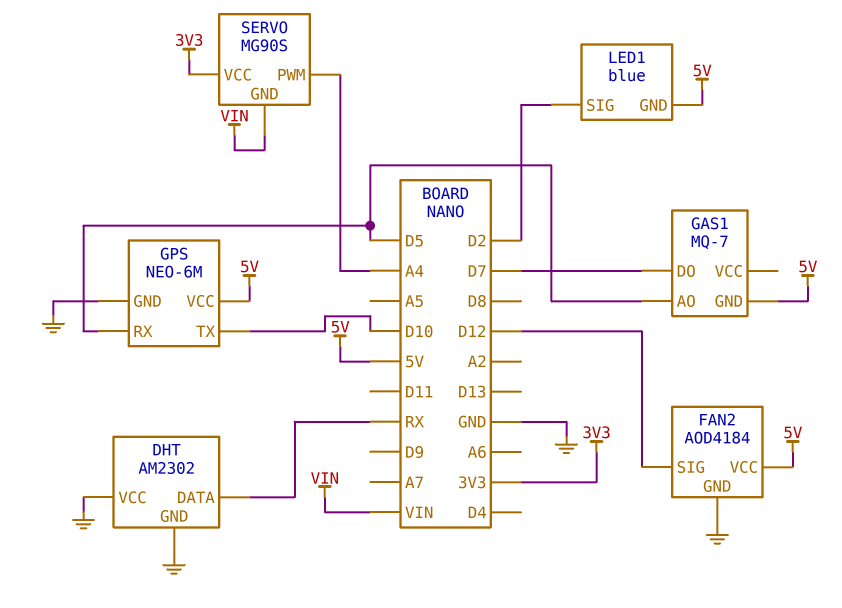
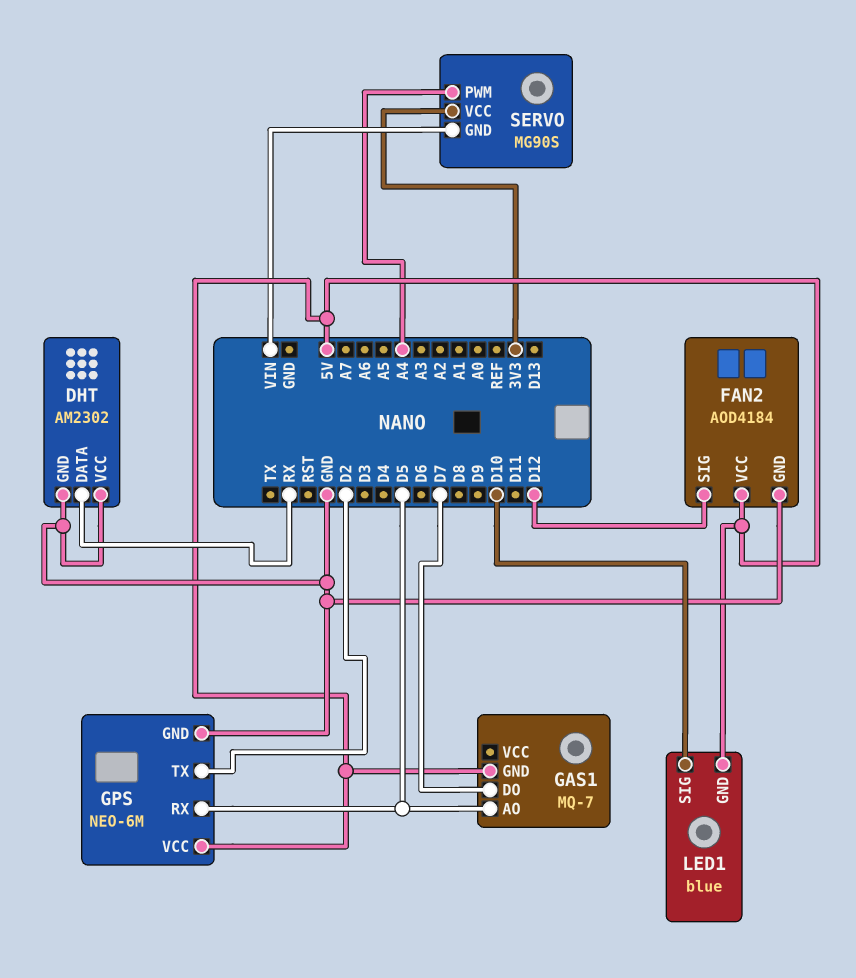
GPS pin TX: D10 -> D2
LED1 pin SIG: D2 -> D10

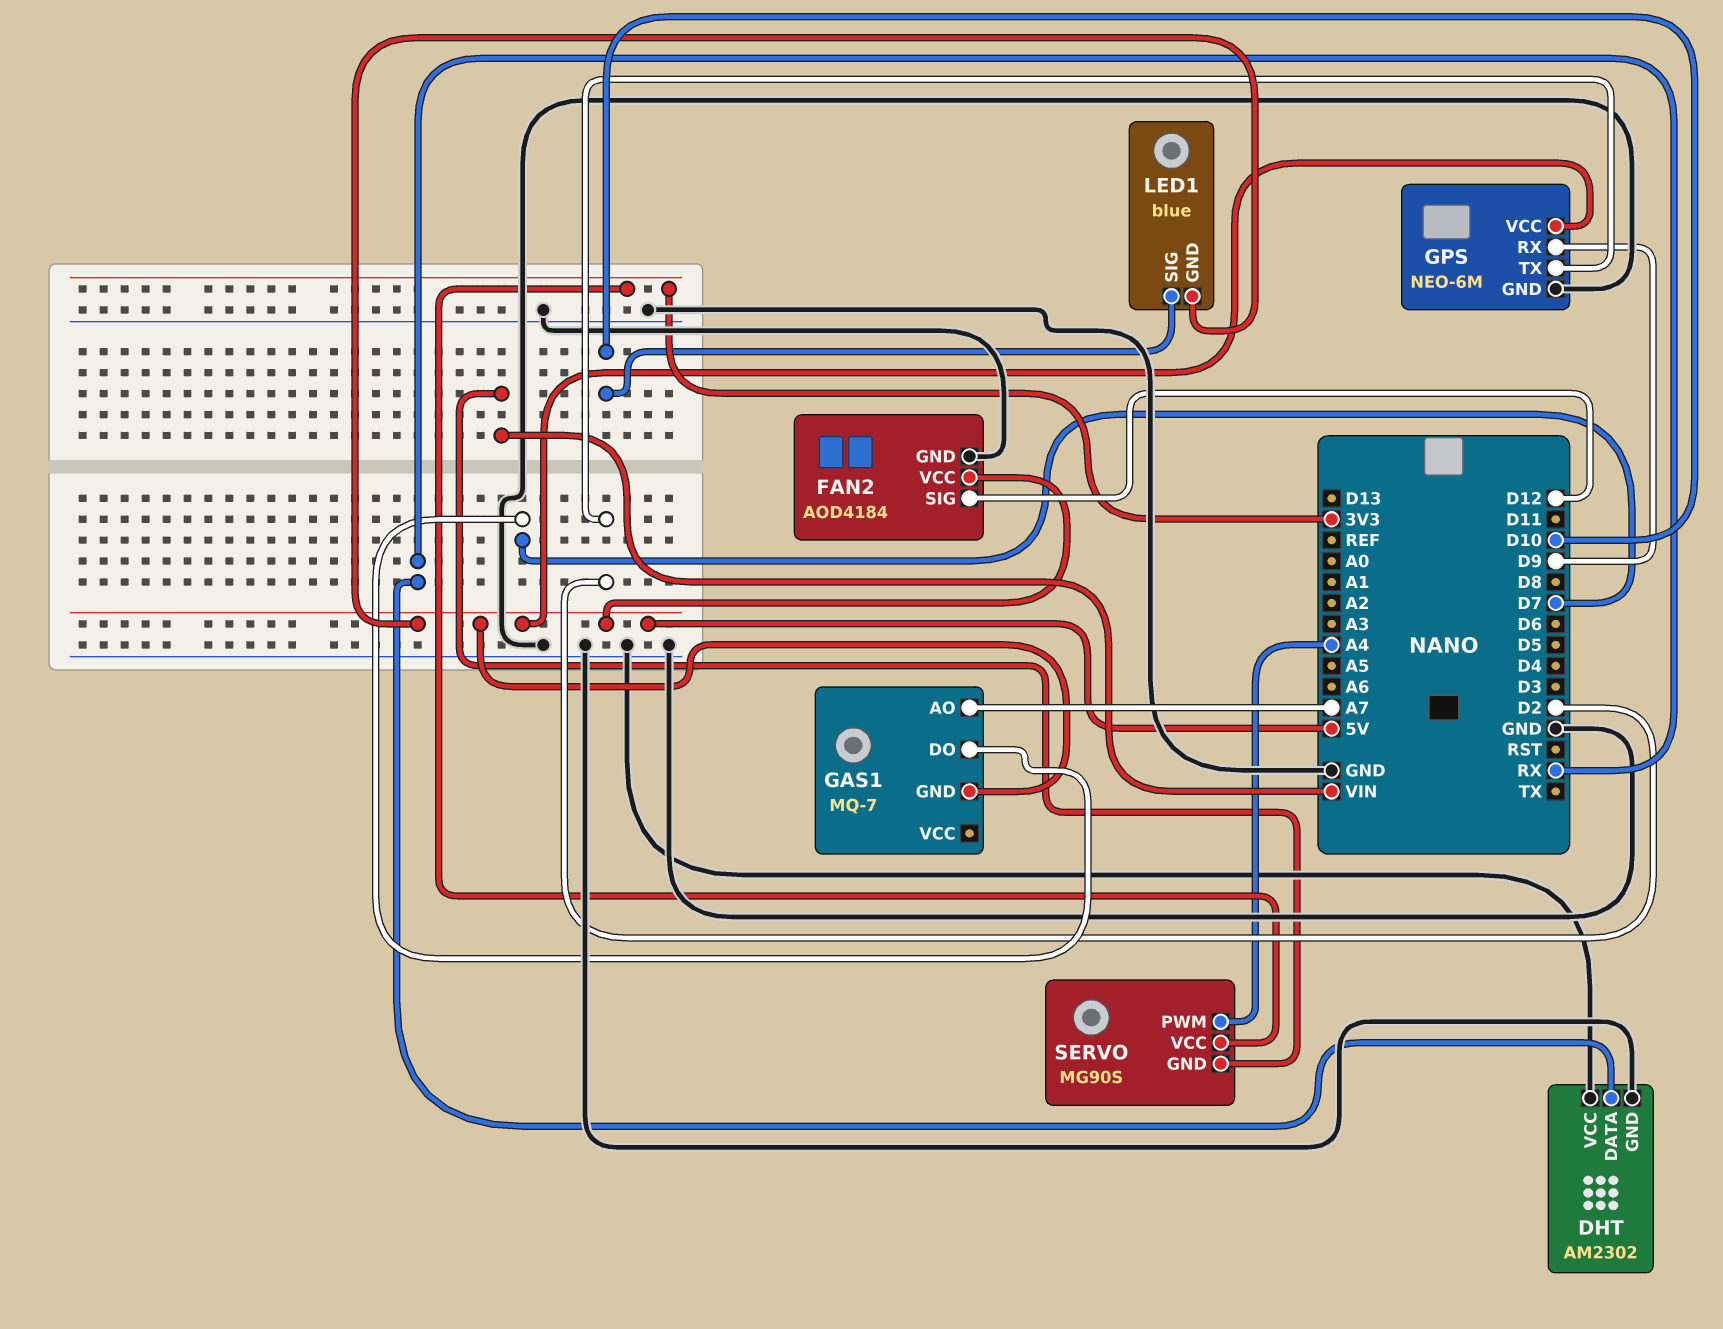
GAS1 pin AO: D5 -> A7
GPS pin RX: D5 -> D9

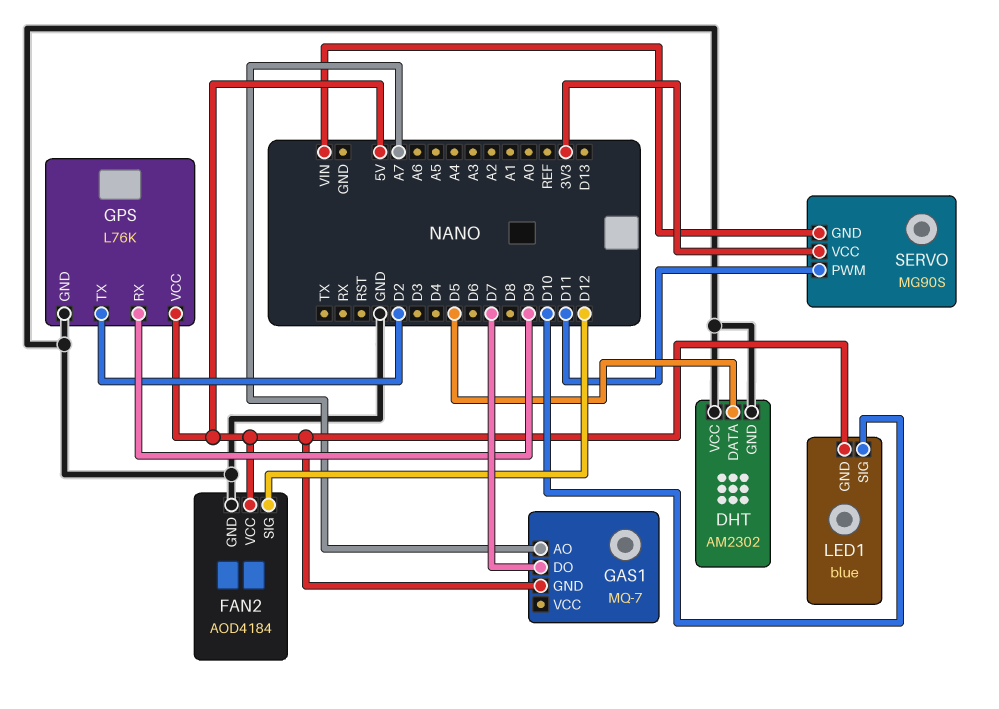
DHT pin DATA: RX -> D5
GPS: NEO-6M -> L76K
SERVO pin PWM: A4 -> D11

